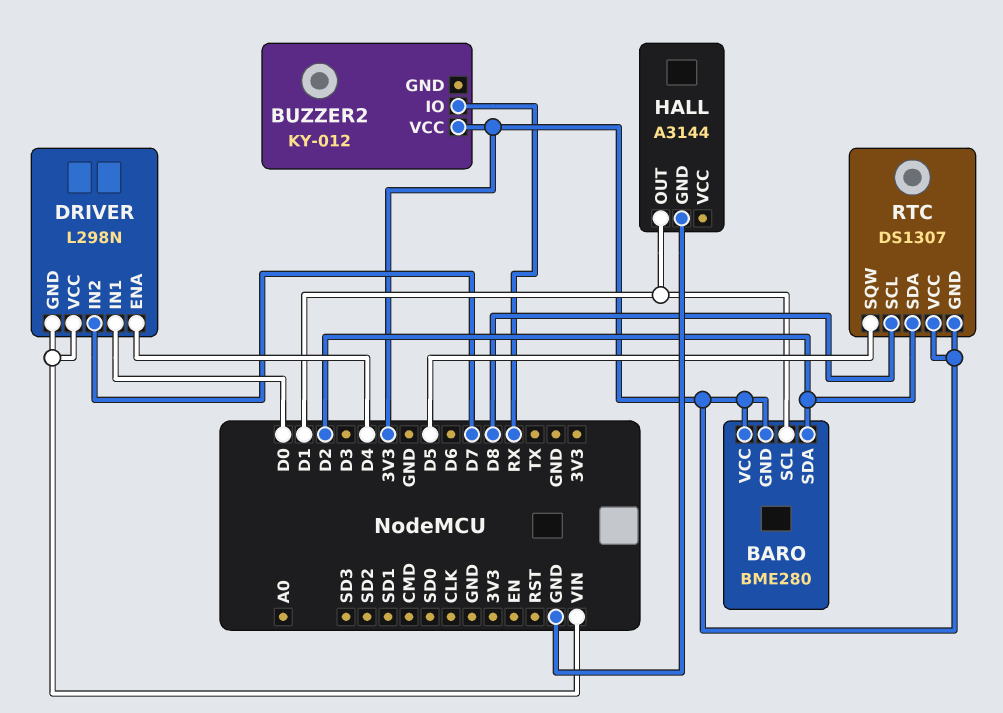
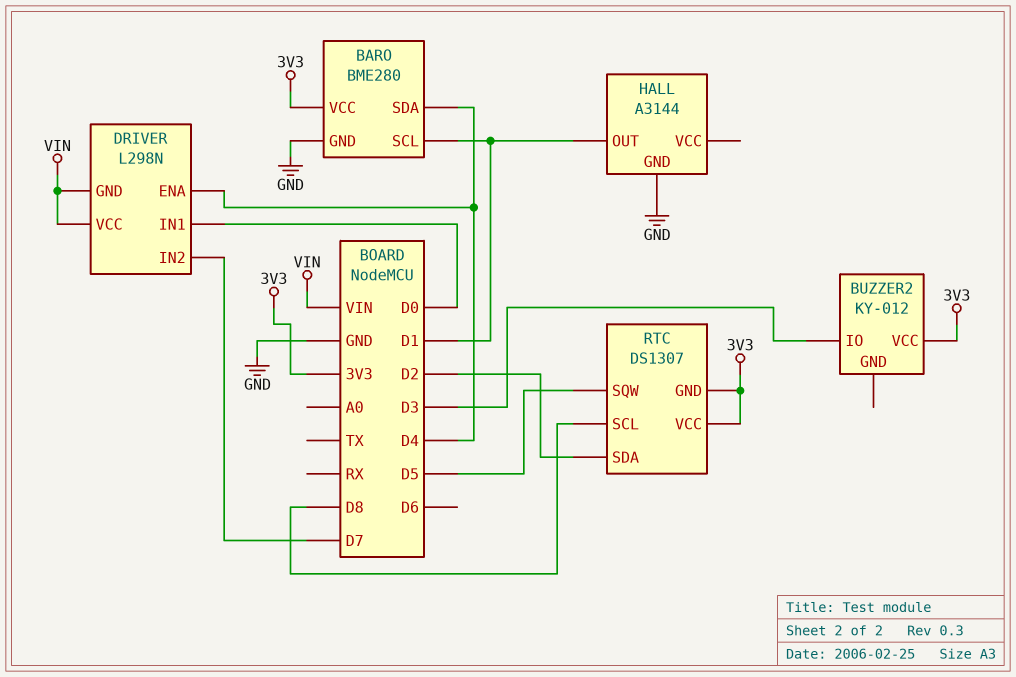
BARO pin GND: 3V3 -> GND
BARO pin SDA: D2 -> D4
BUZZER2 pin IO: RX -> D3

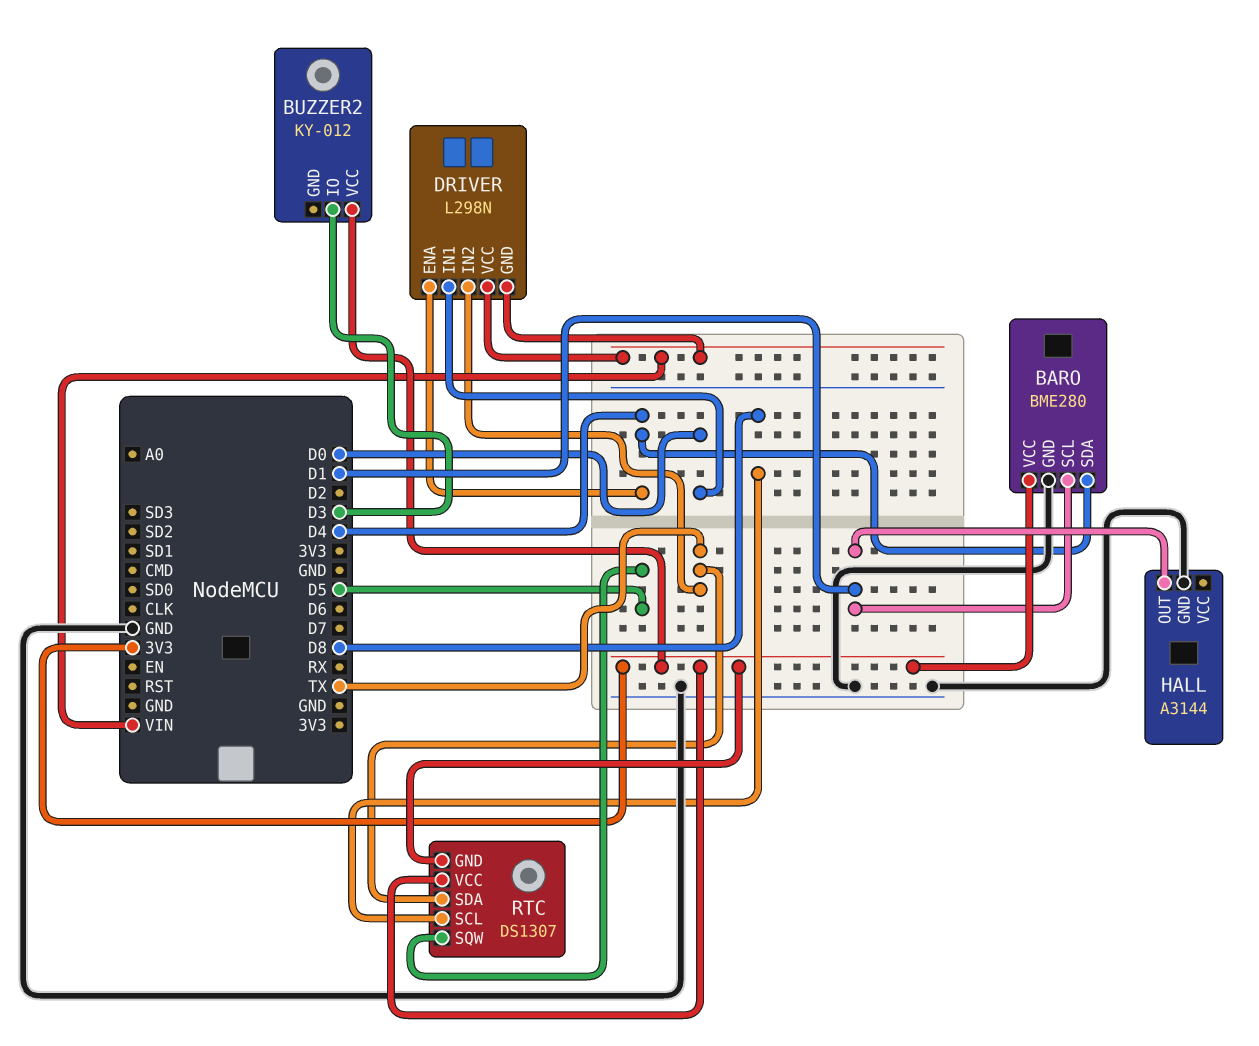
DRIVER pin IN2: D7 -> TX
RTC pin SDA: D2 -> TX

